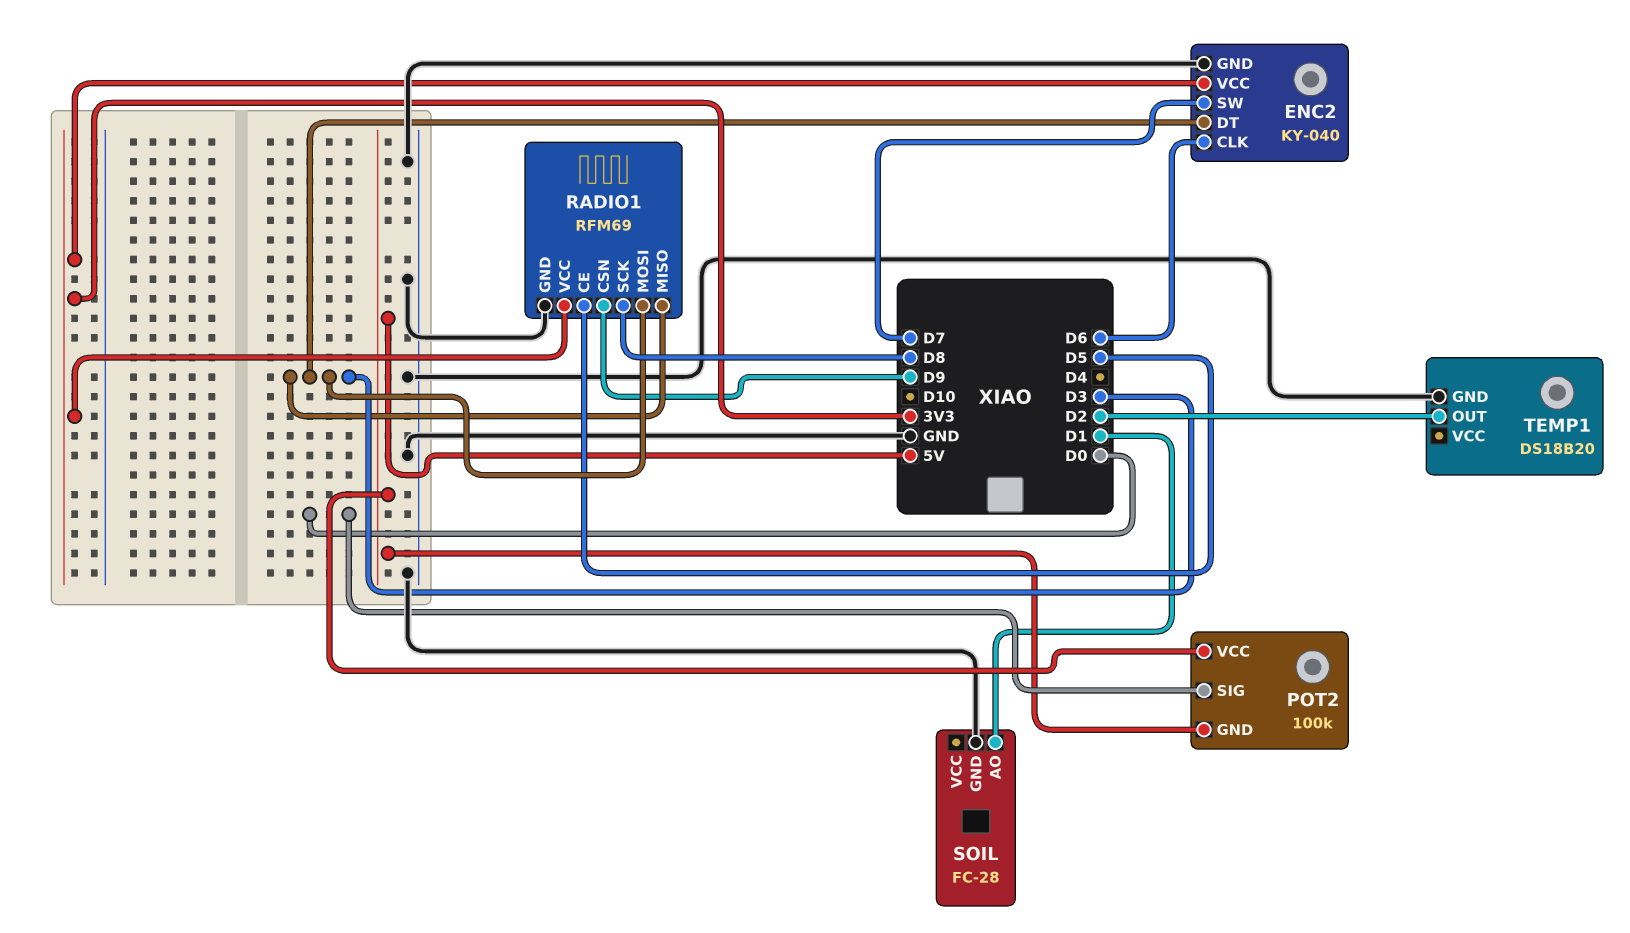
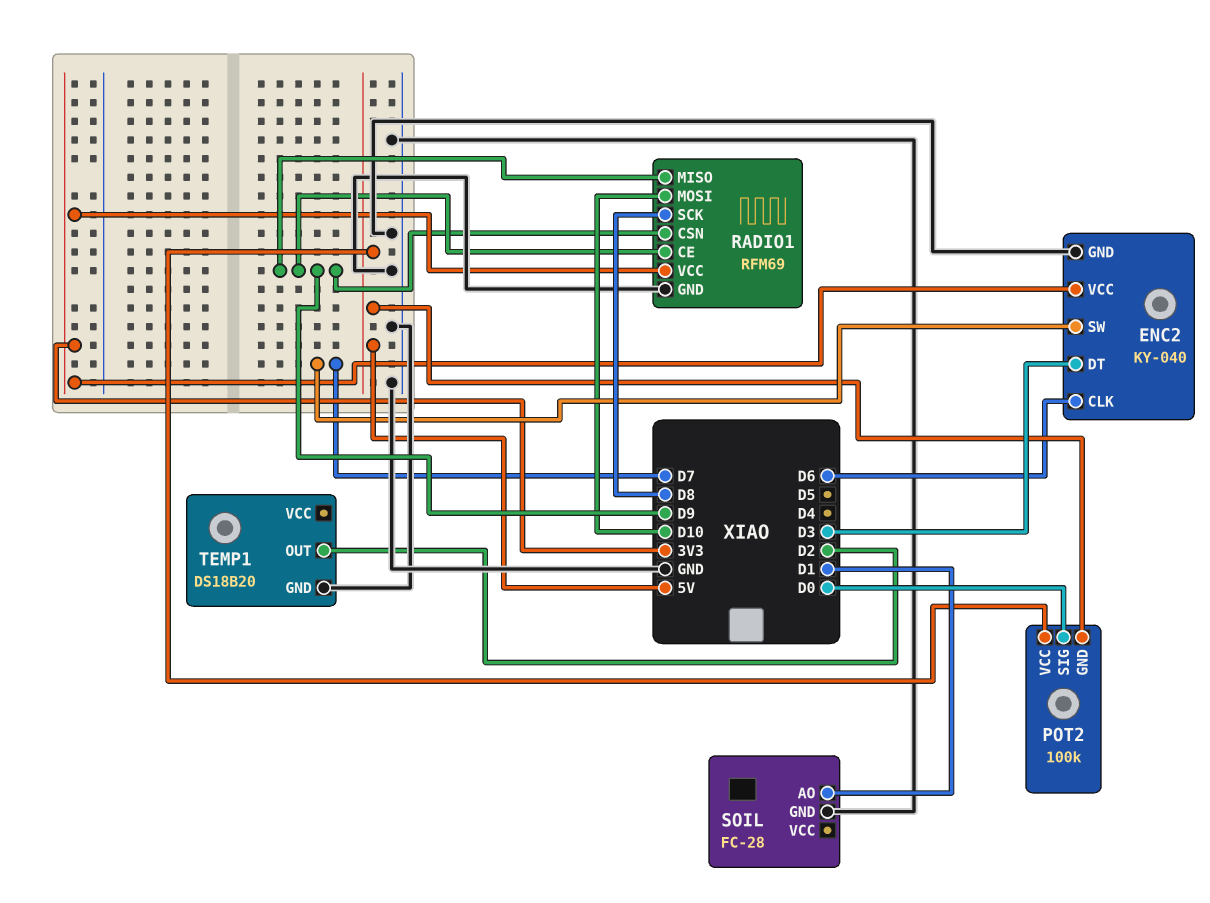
RADIO1 pin CE: D5 -> D9
RADIO1 pin MISO: D3 -> D9
RADIO1 pin MOSI: D3 -> D10

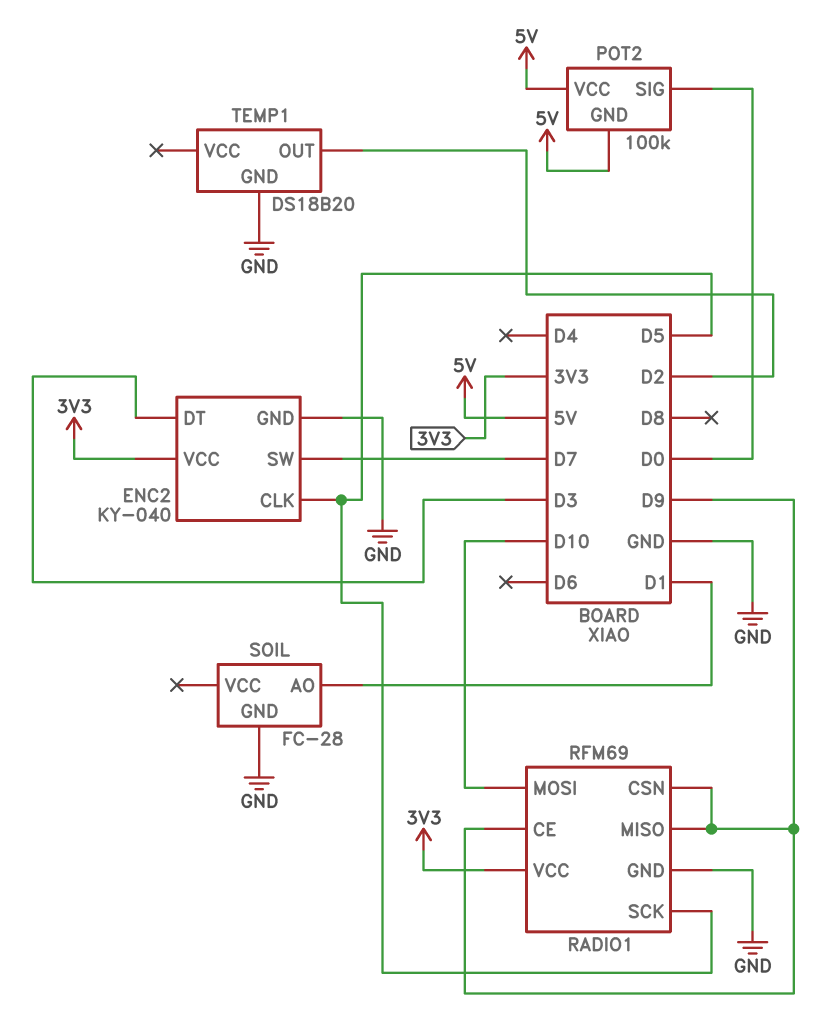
ENC2 pin CLK: D6 -> D5
RADIO1 pin SCK: D8 -> D5

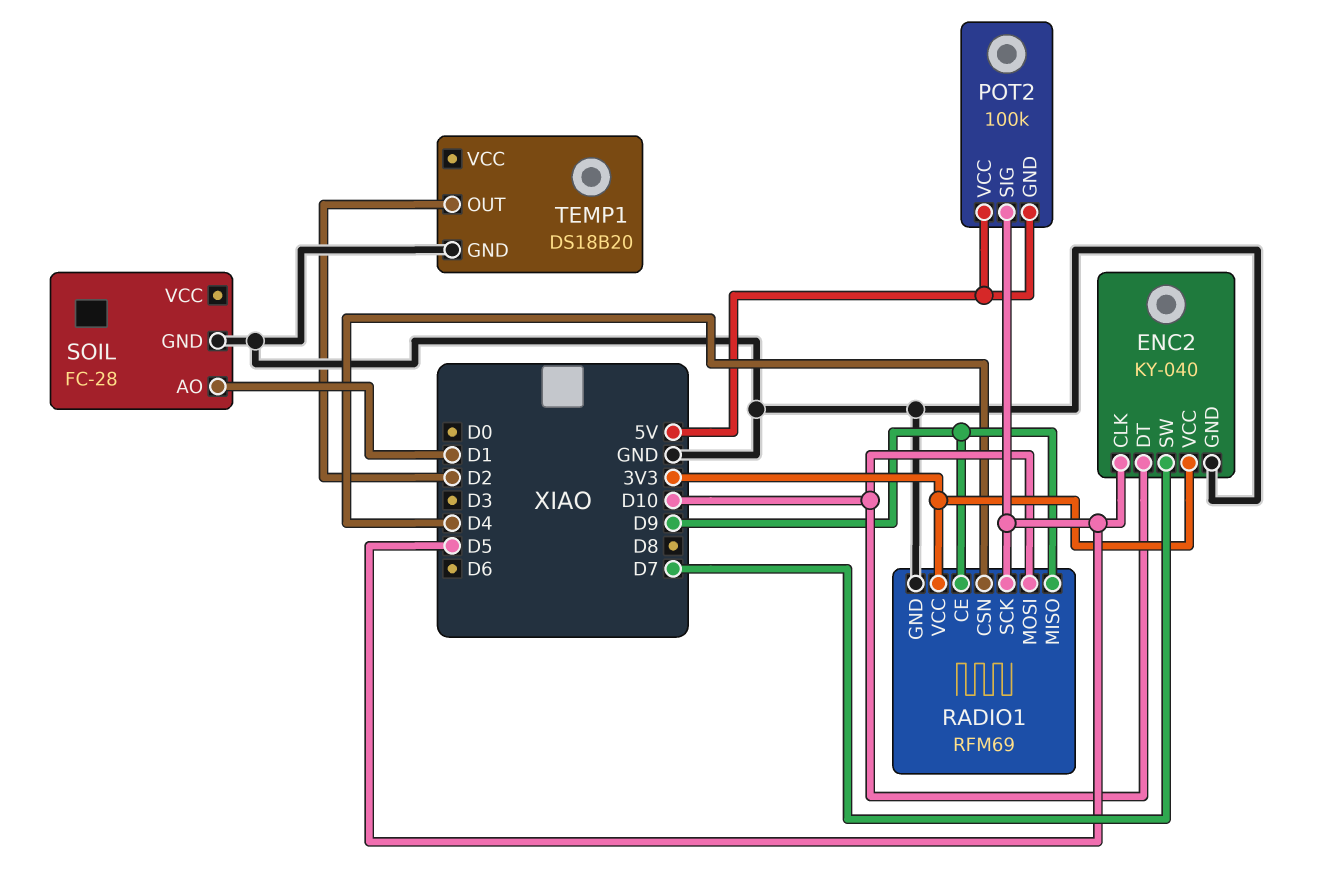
ENC2 pin DT: D3 -> D10
POT2 pin SIG: D0 -> D5
RADIO1 pin CSN: D9 -> D4

